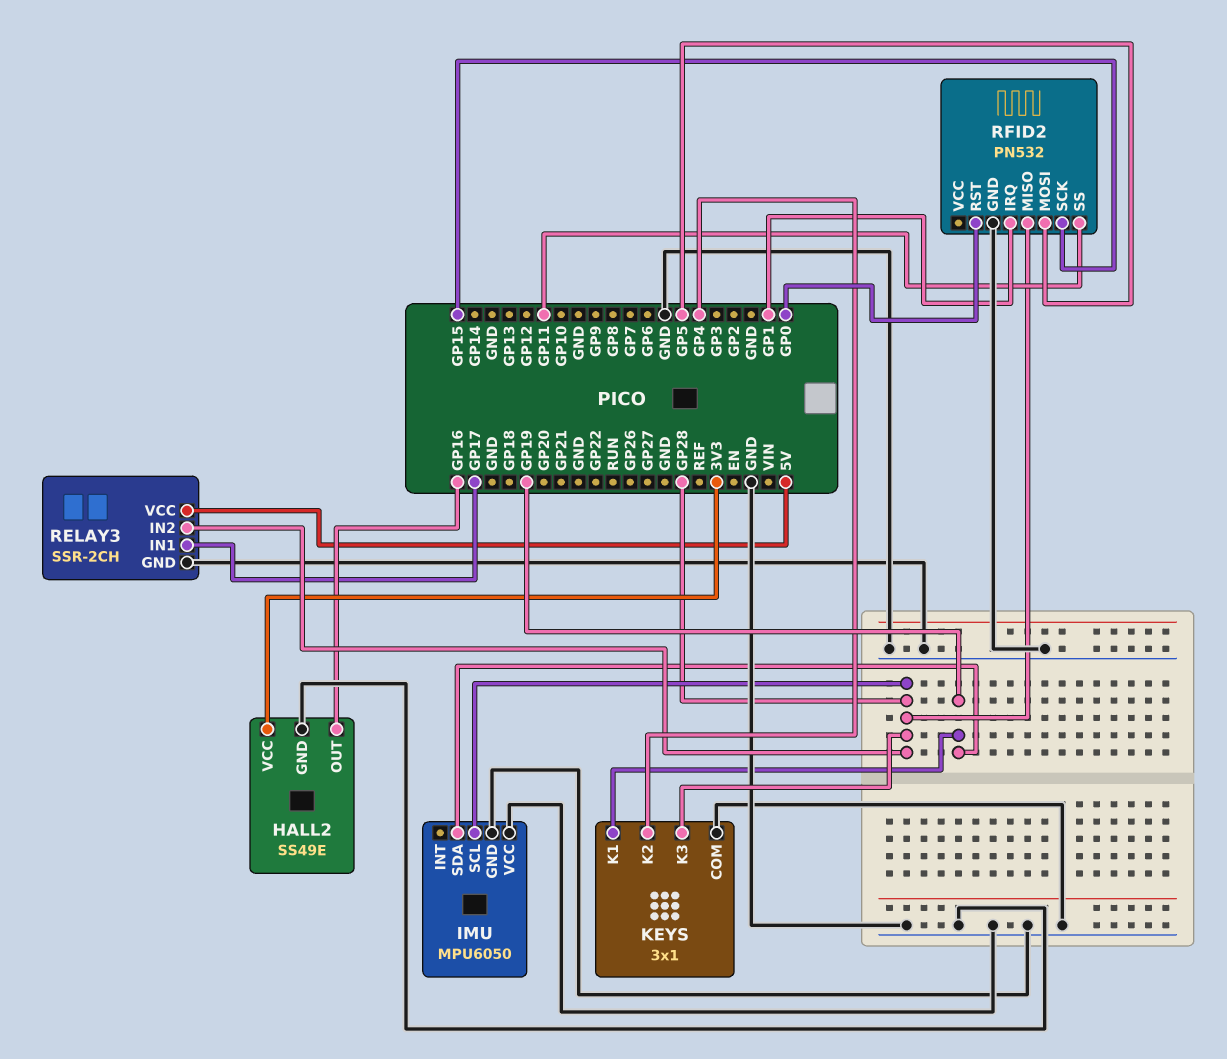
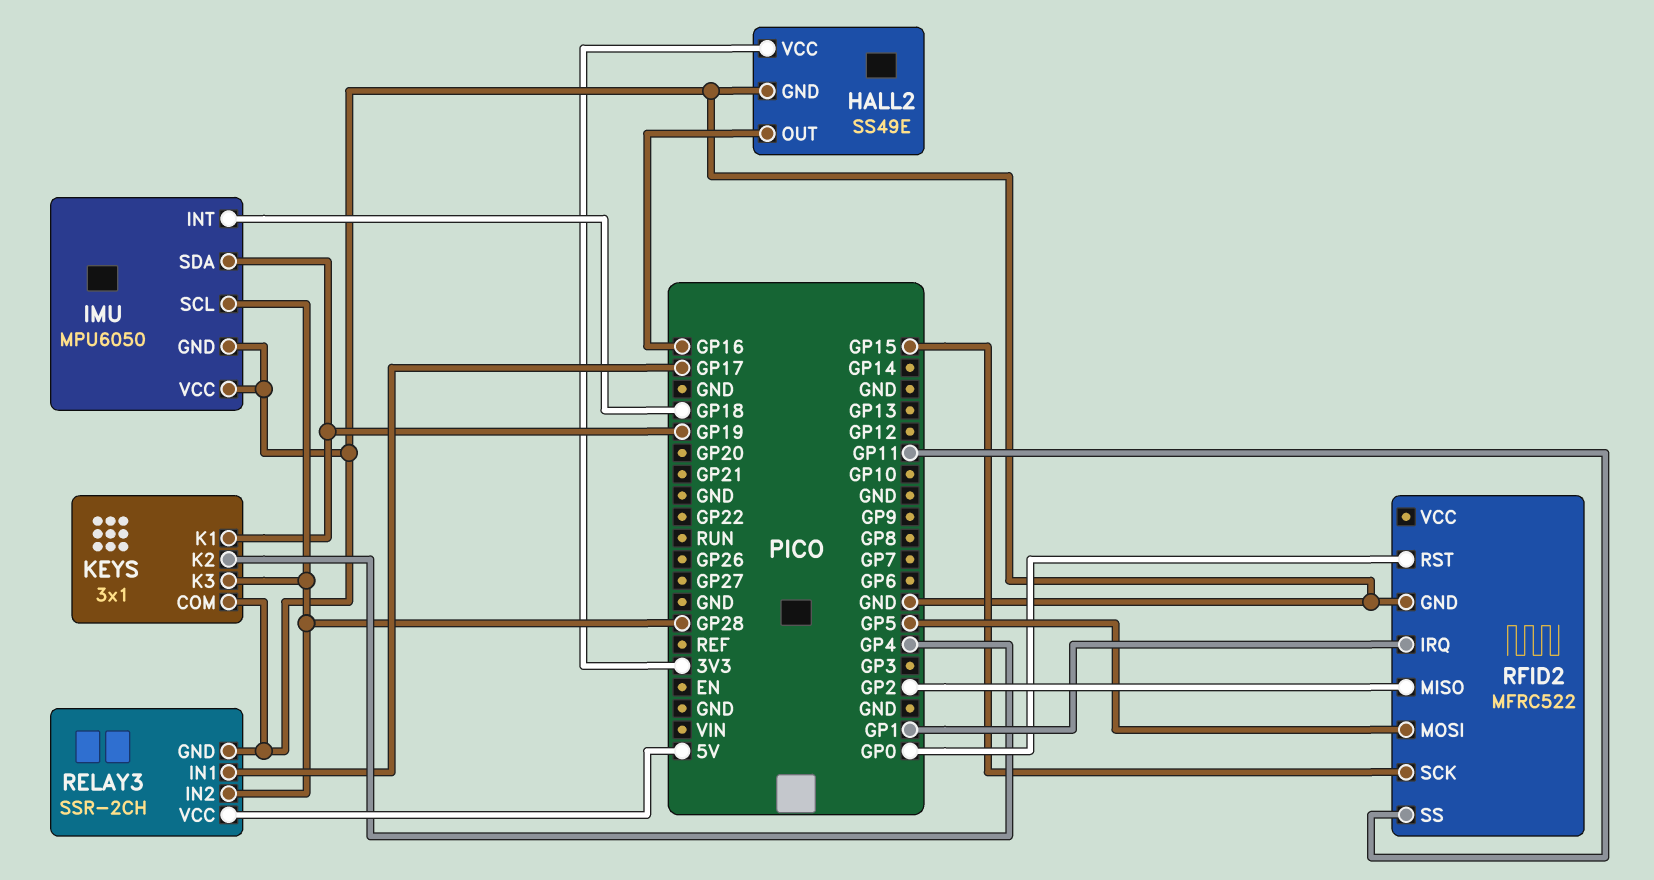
IMU pin INT: none -> GP18
RFID2: PN532 -> MFRC522
RFID2 pin MISO: GP28 -> GP2

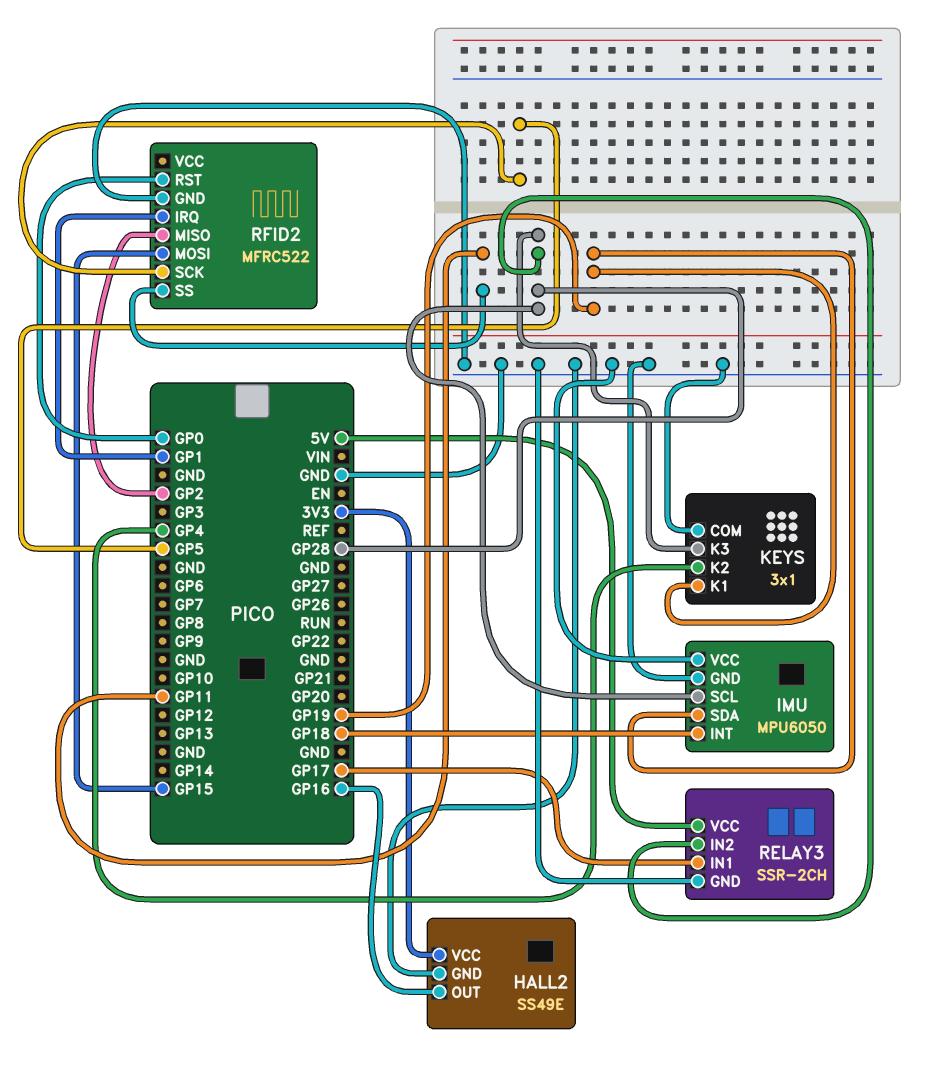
RFID2 pin MOSI: GP5 -> GP15
RFID2 pin SCK: GP15 -> GP5

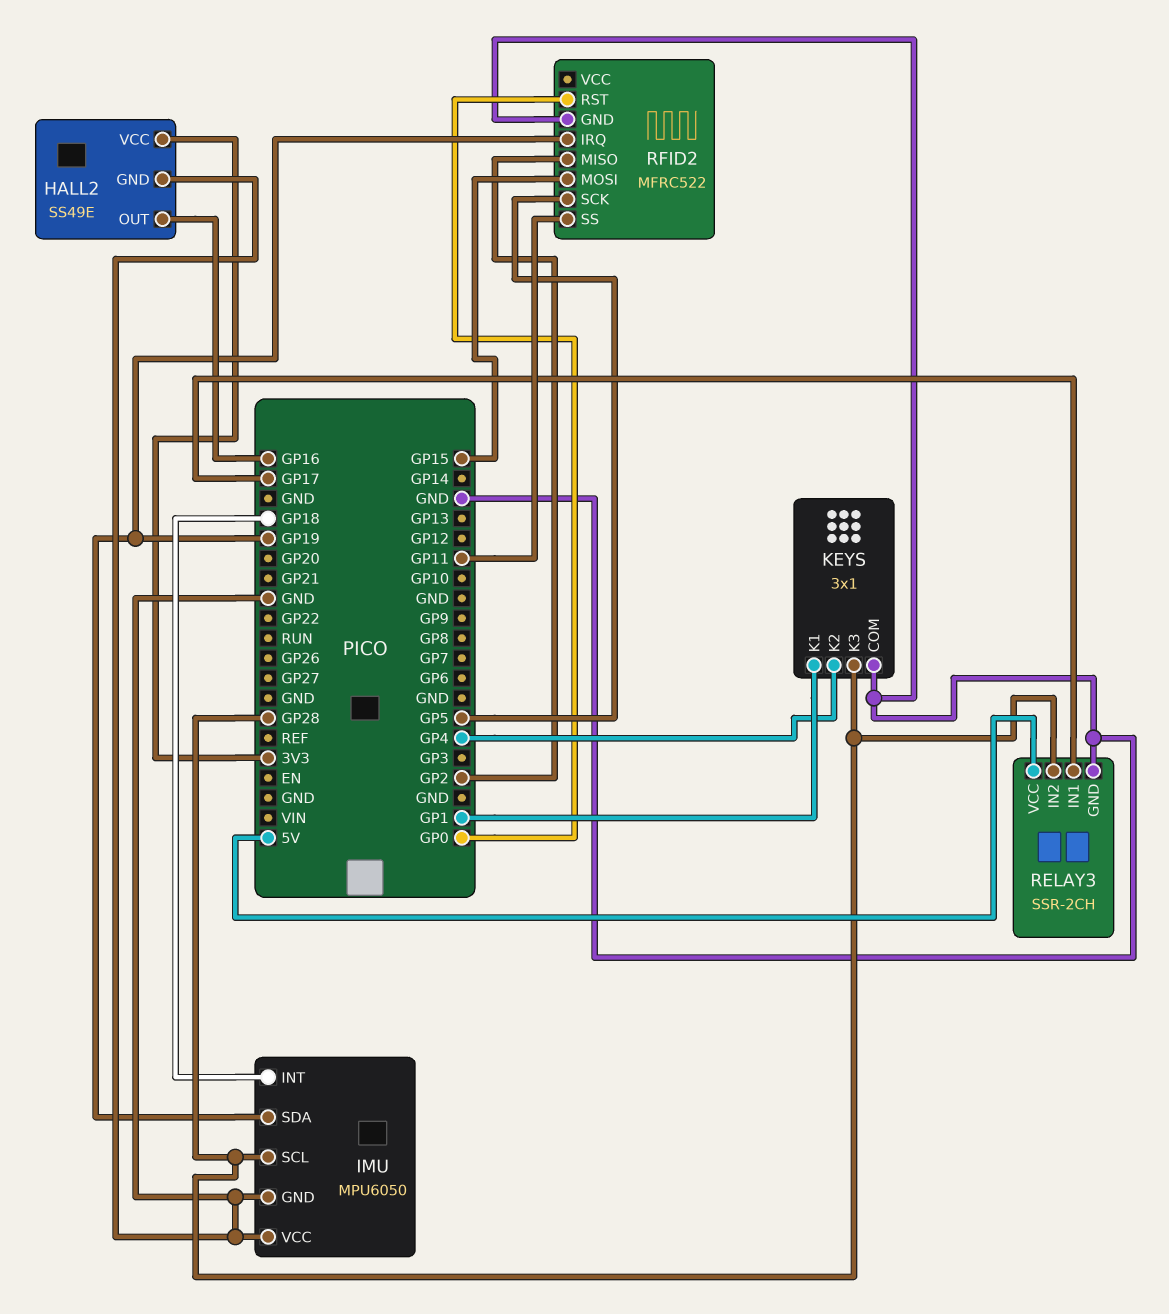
KEYS pin K1: GP19 -> GP1
RFID2 pin IRQ: GP1 -> GP19

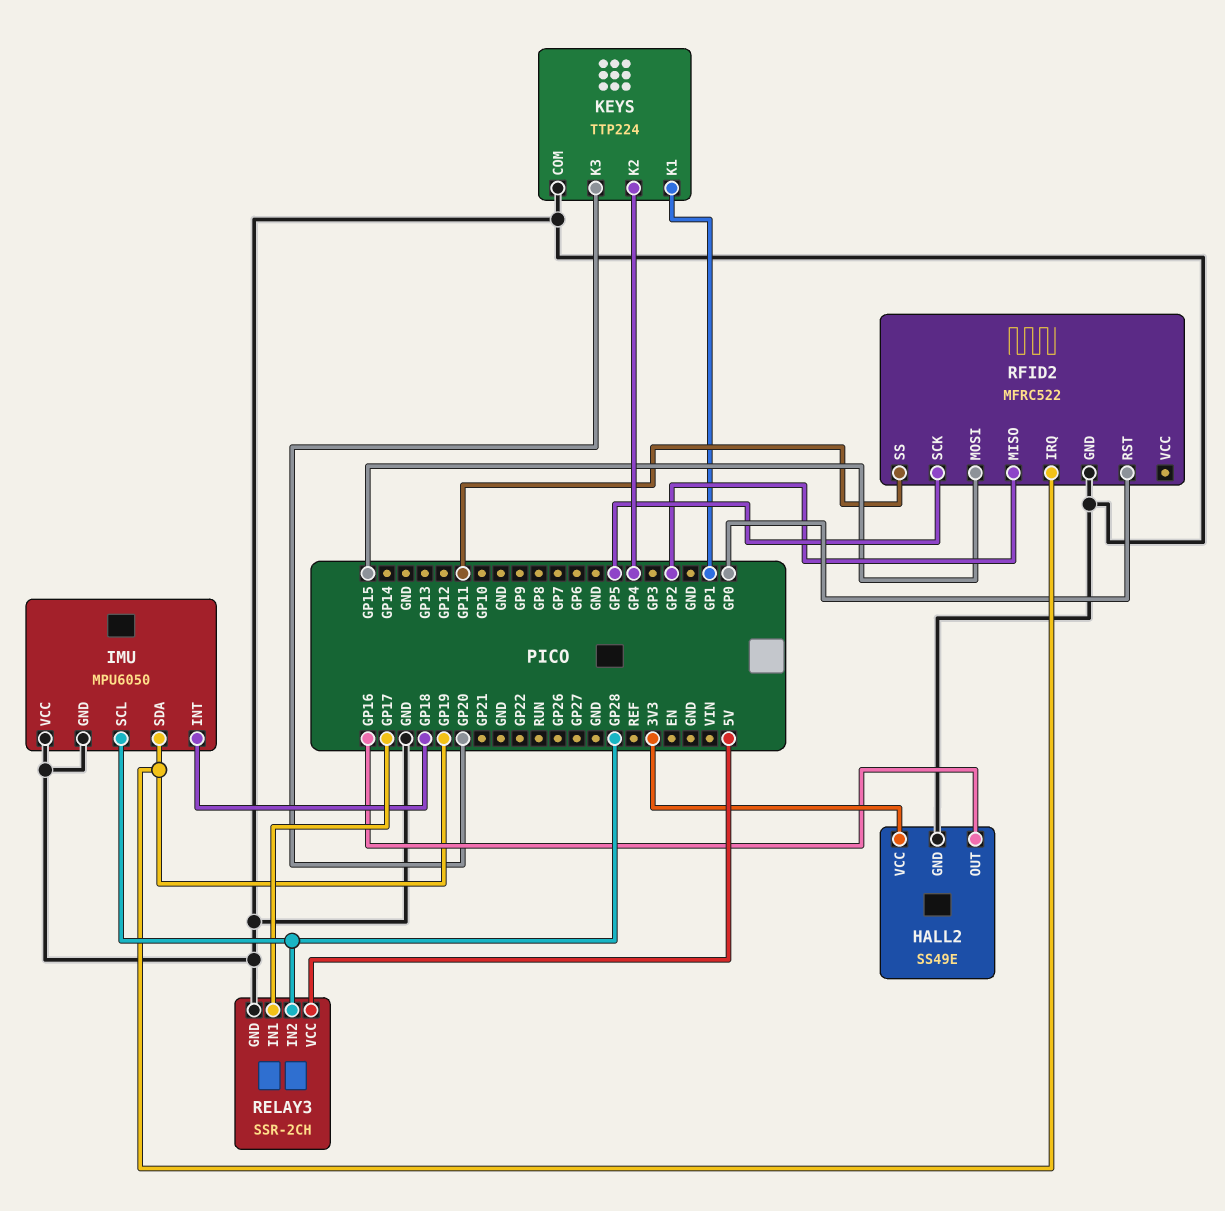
KEYS: 3x1 -> TTP224
KEYS pin K3: GP28 -> GP20

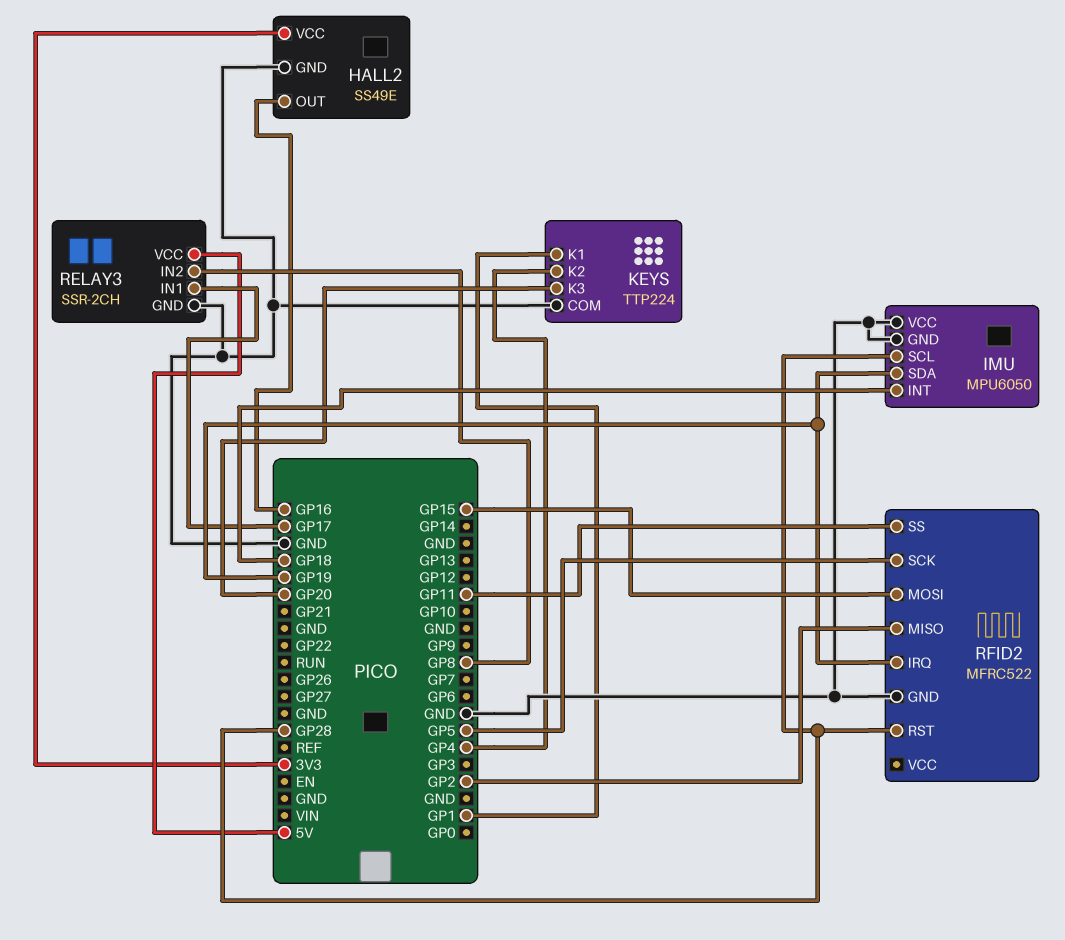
RELAY3 pin IN2: GP28 -> GP8
RFID2 pin RST: GP0 -> GP28

